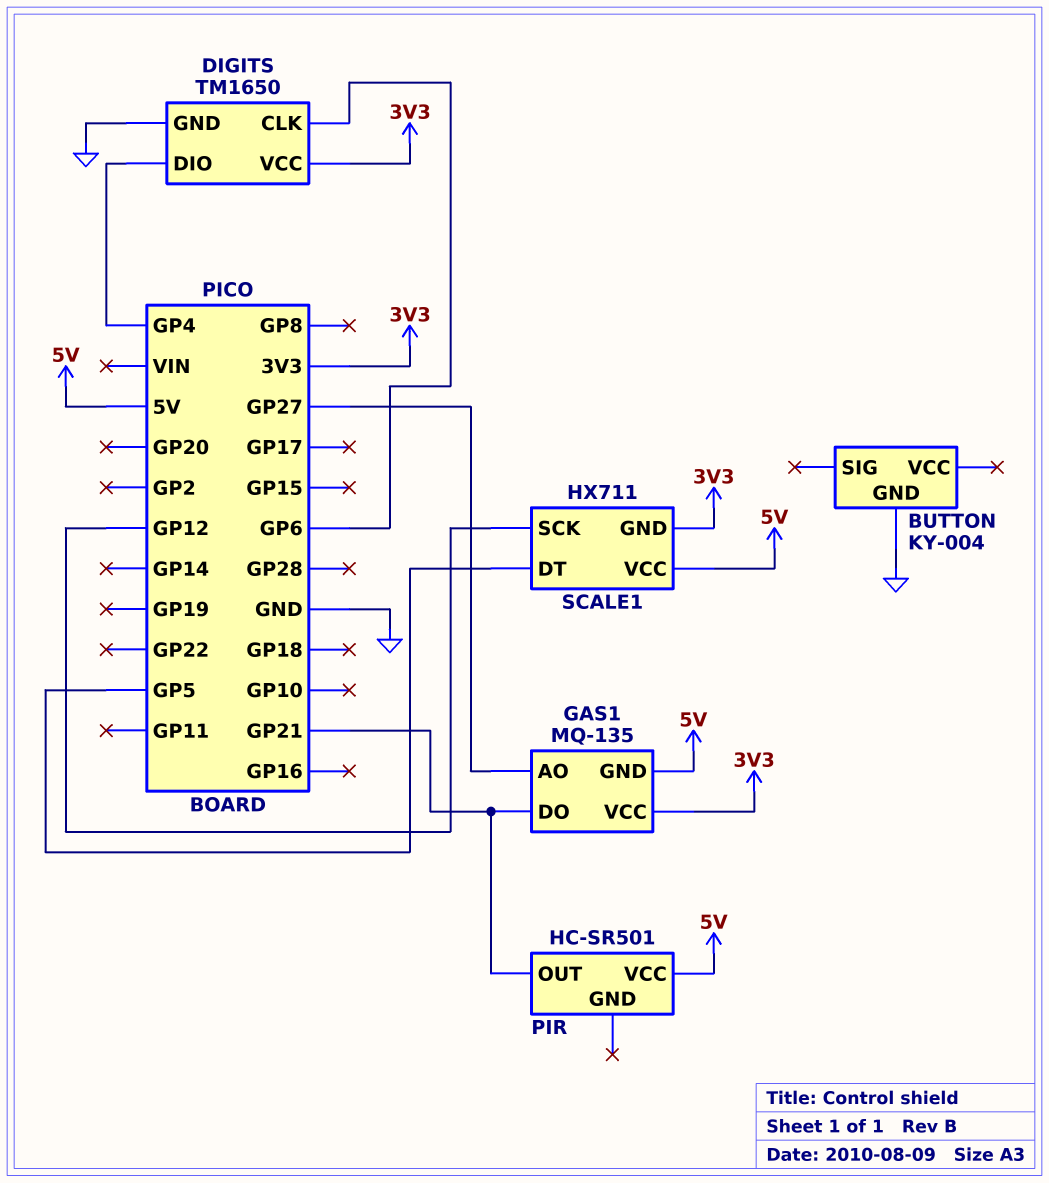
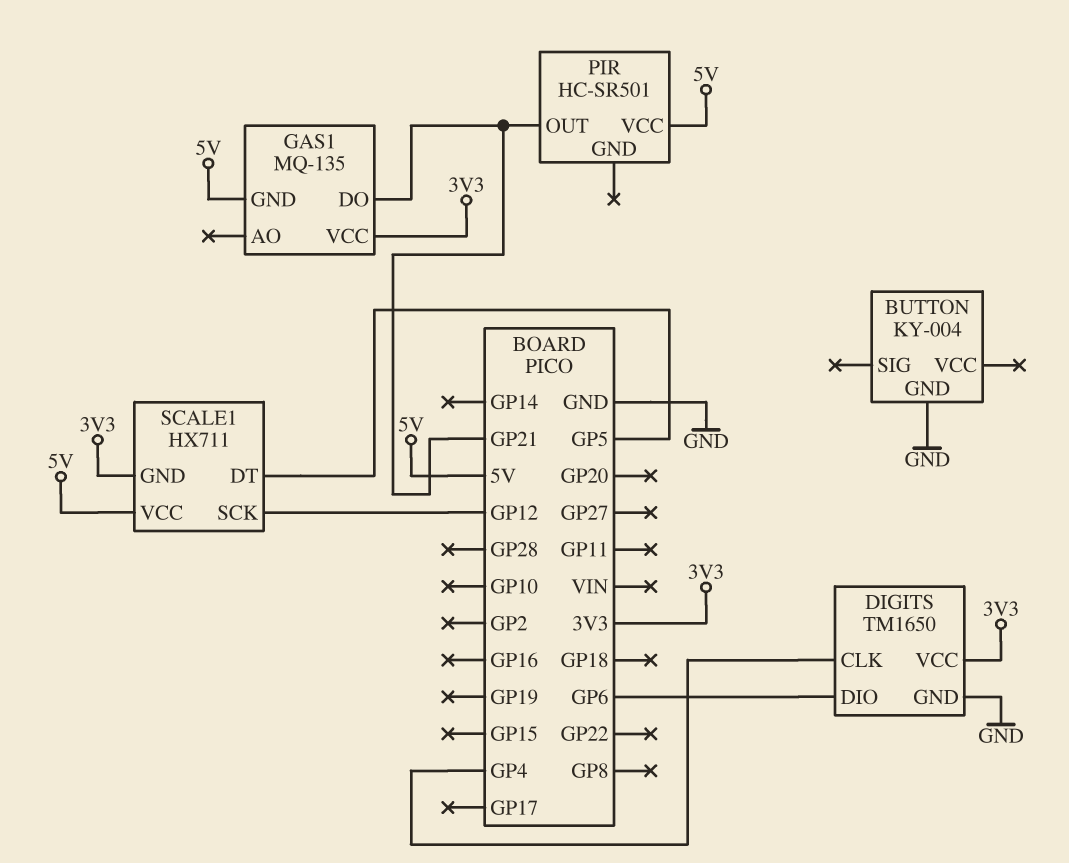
DIGITS pin CLK: GP6 -> GP4
DIGITS pin DIO: GP4 -> GP6
GAS1 pin AO: GP27 -> none

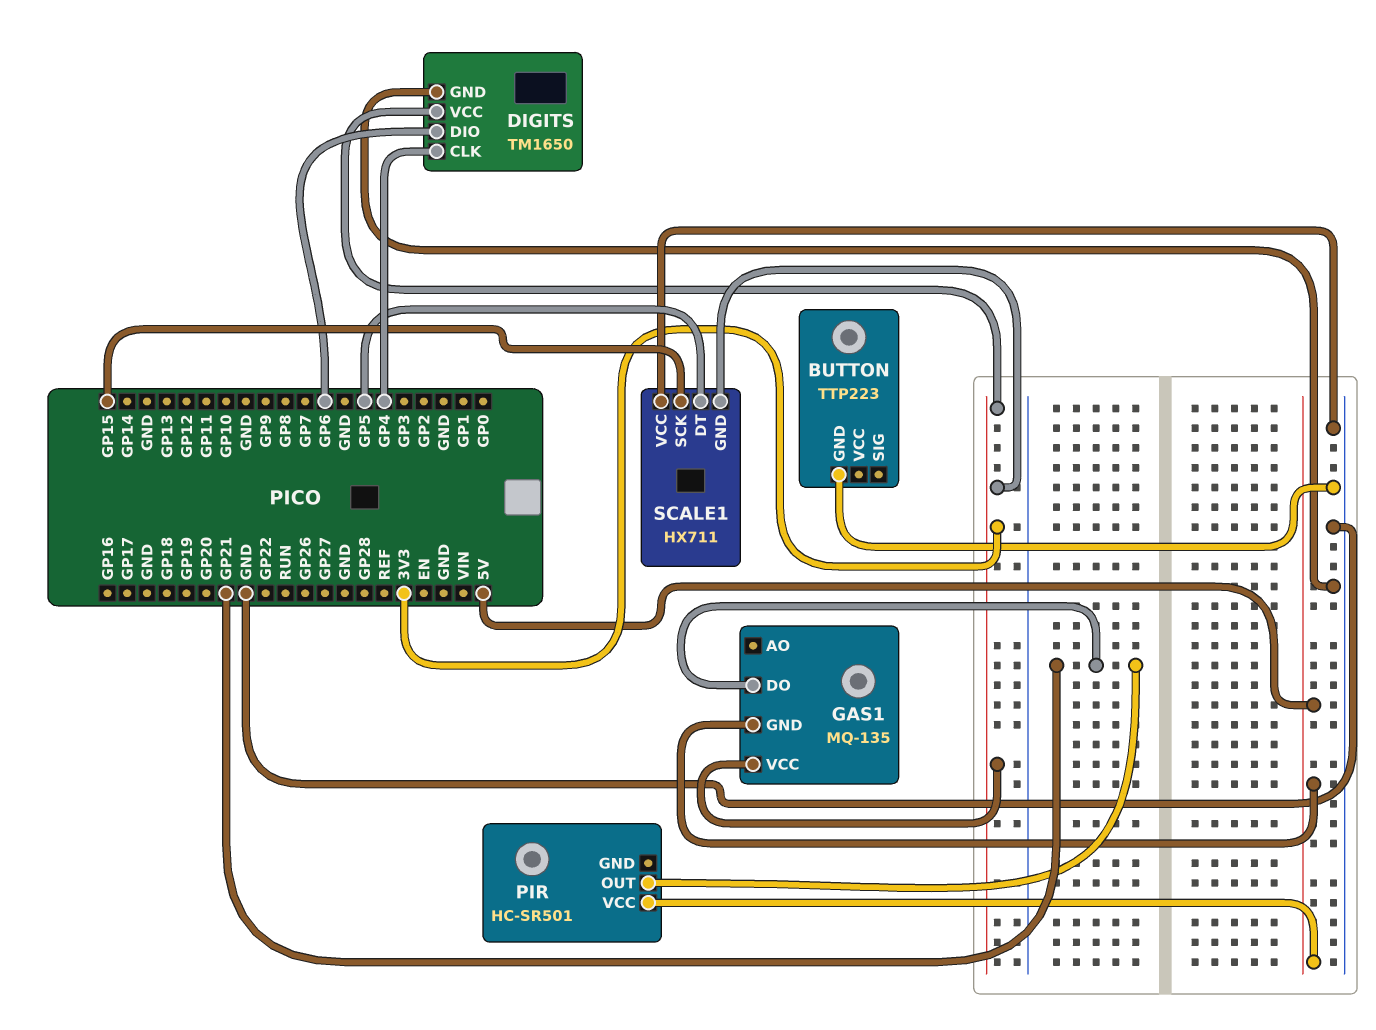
BUTTON: KY-004 -> TTP223
SCALE1 pin SCK: GP12 -> GP15
SCALE1 pin VCC: 5V -> GND

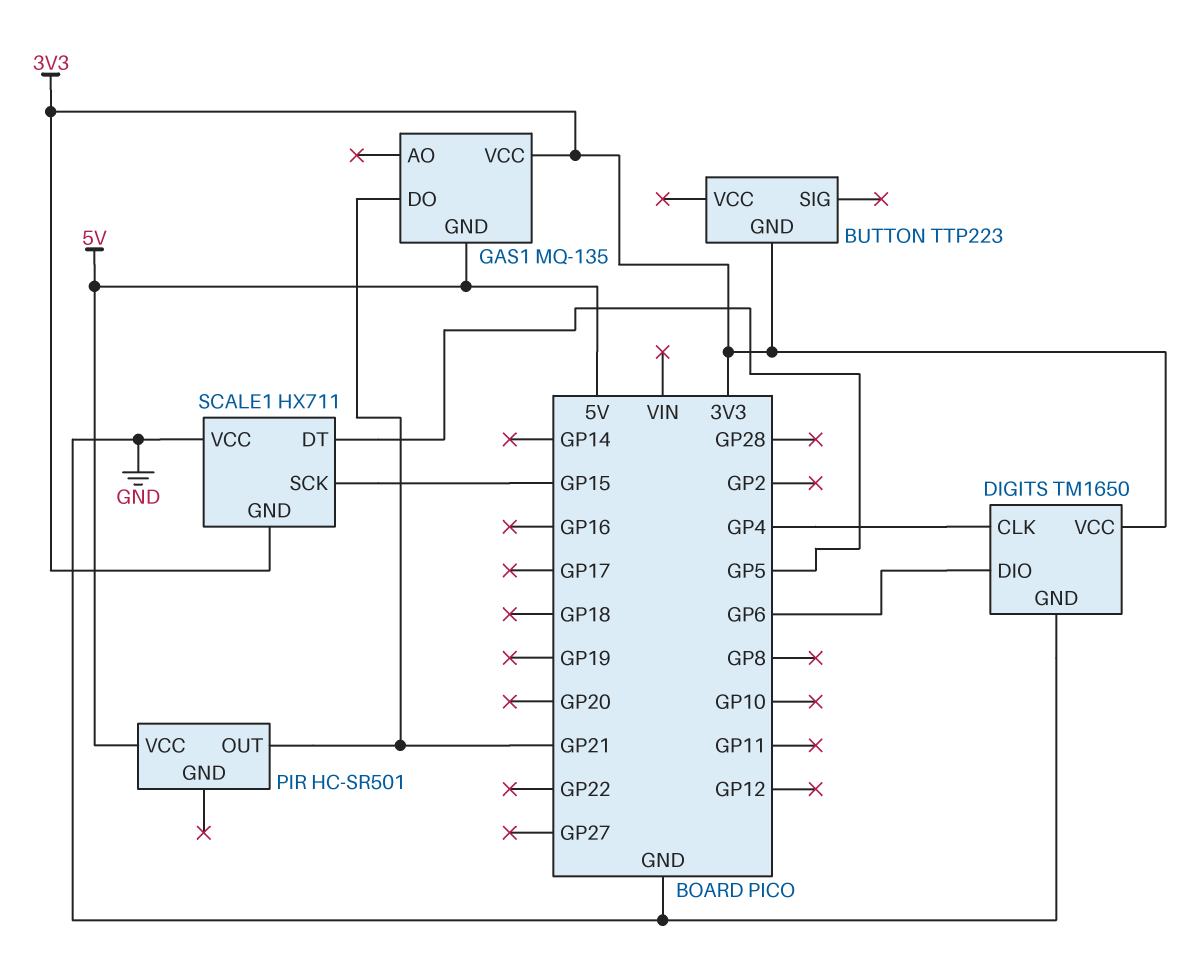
BUTTON pin GND: GND -> 3V3

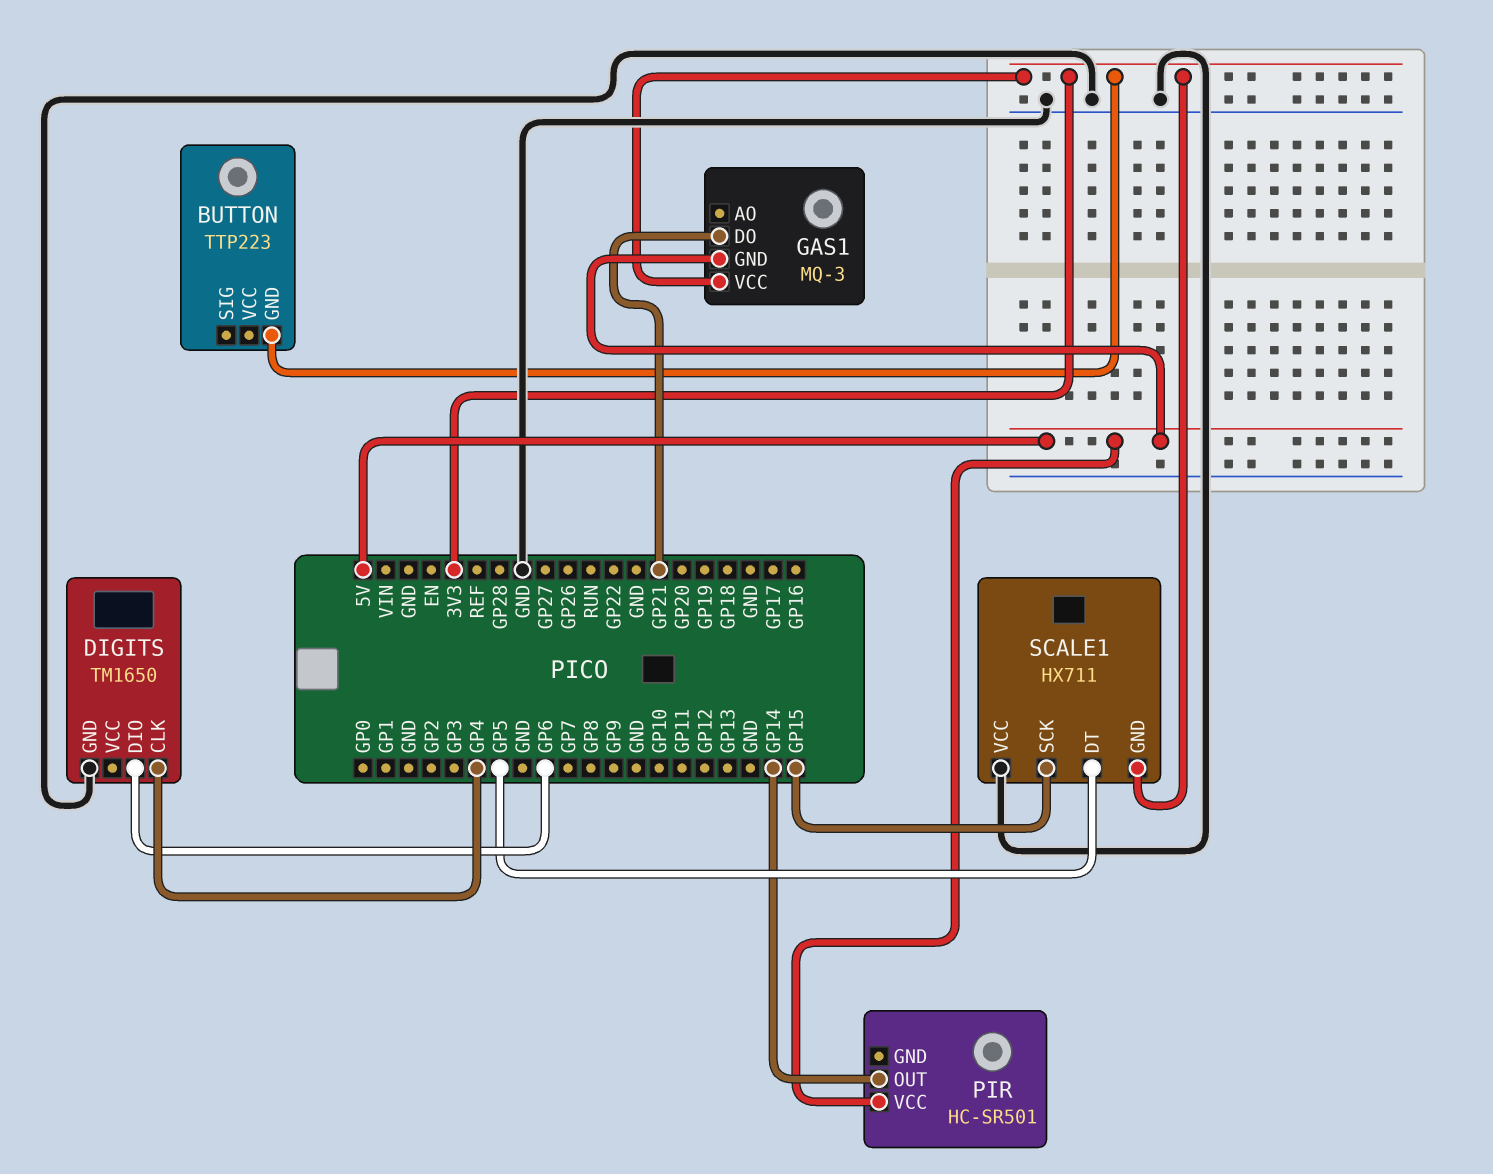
DIGITS pin VCC: 3V3 -> none
GAS1: MQ-135 -> MQ-3
PIR pin OUT: GP21 -> GP14

